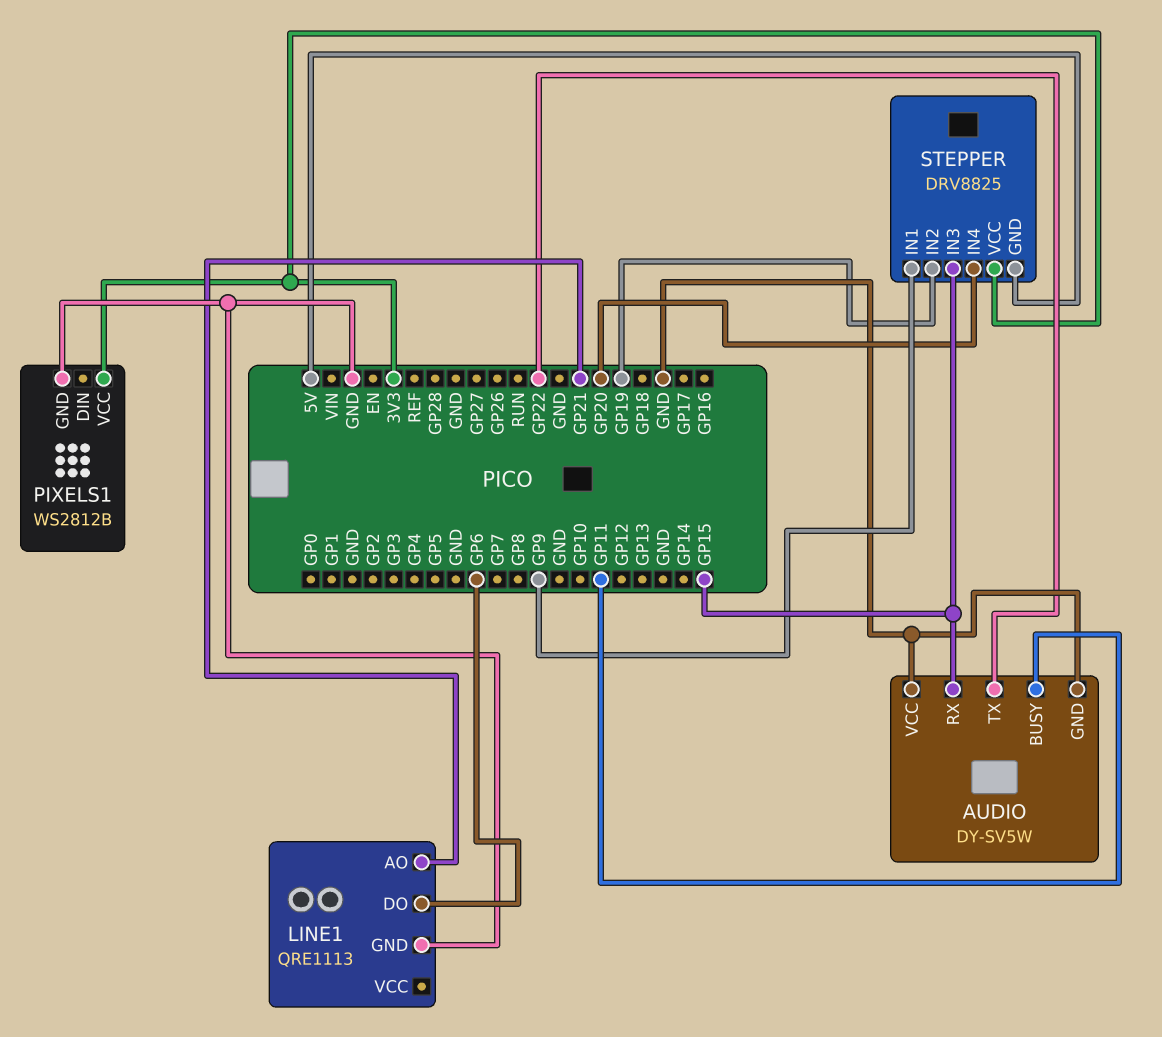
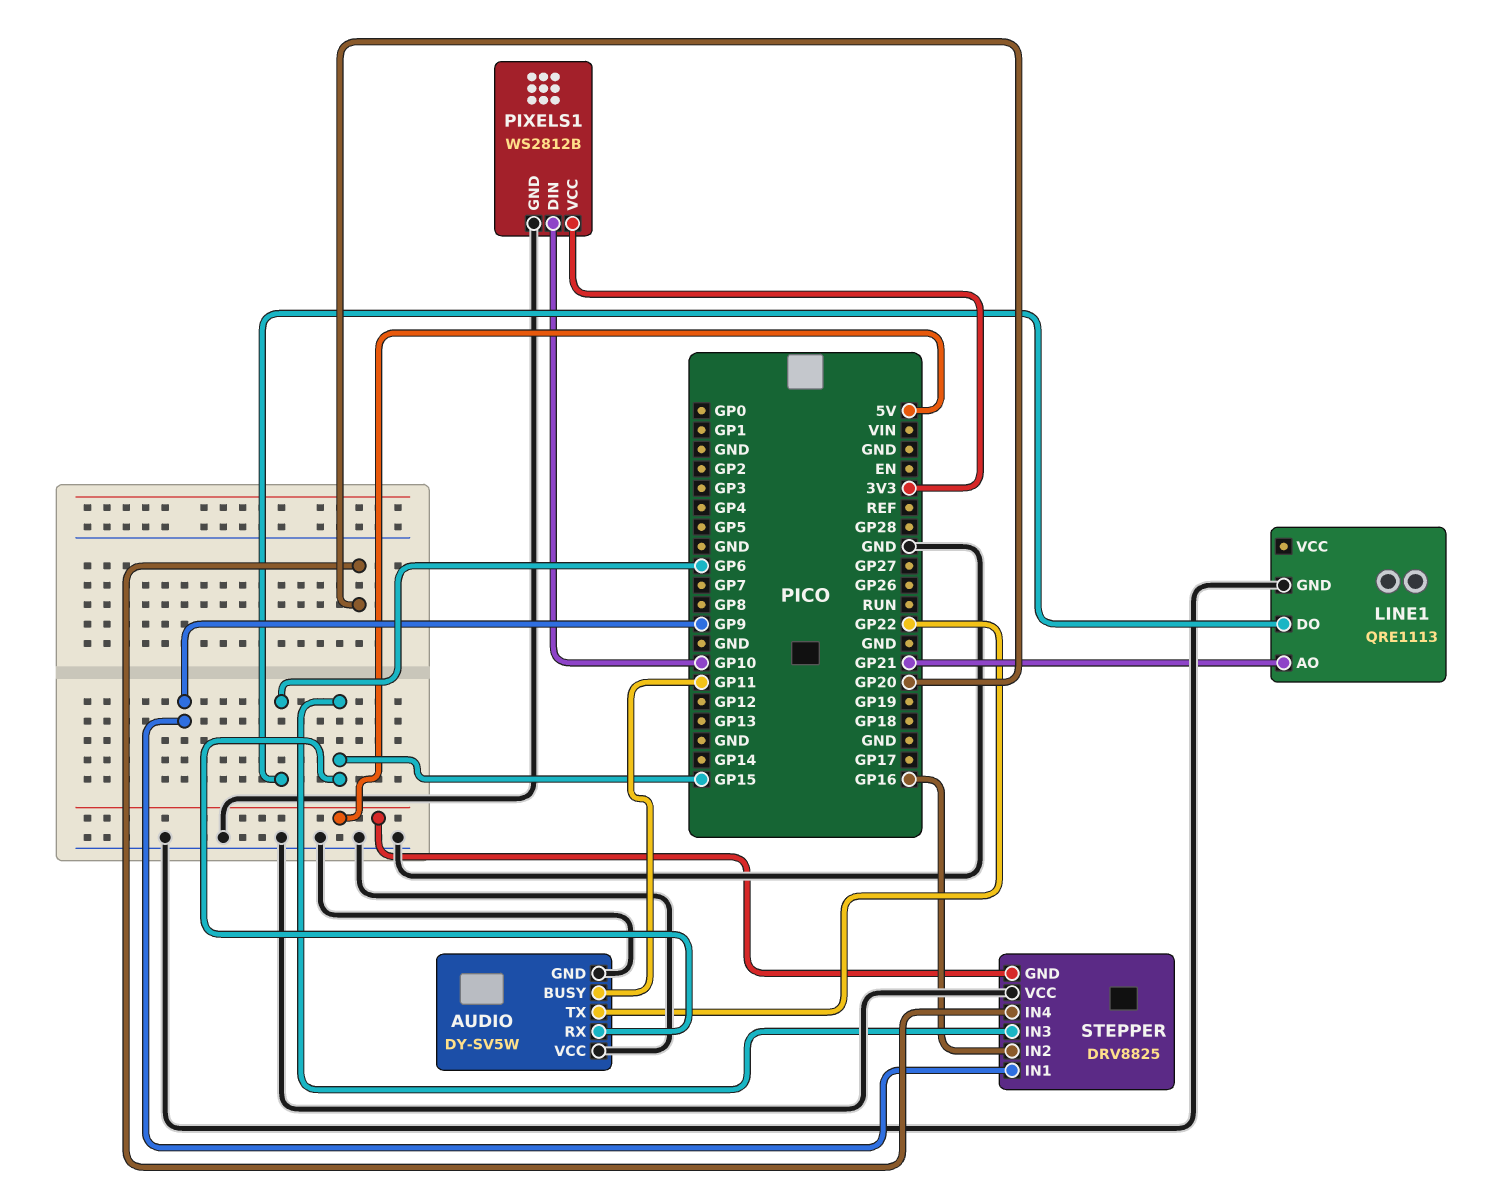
PIXELS1 pin DIN: none -> GP10
STEPPER pin IN2: GP19 -> GP16
STEPPER pin VCC: 3V3 -> GND

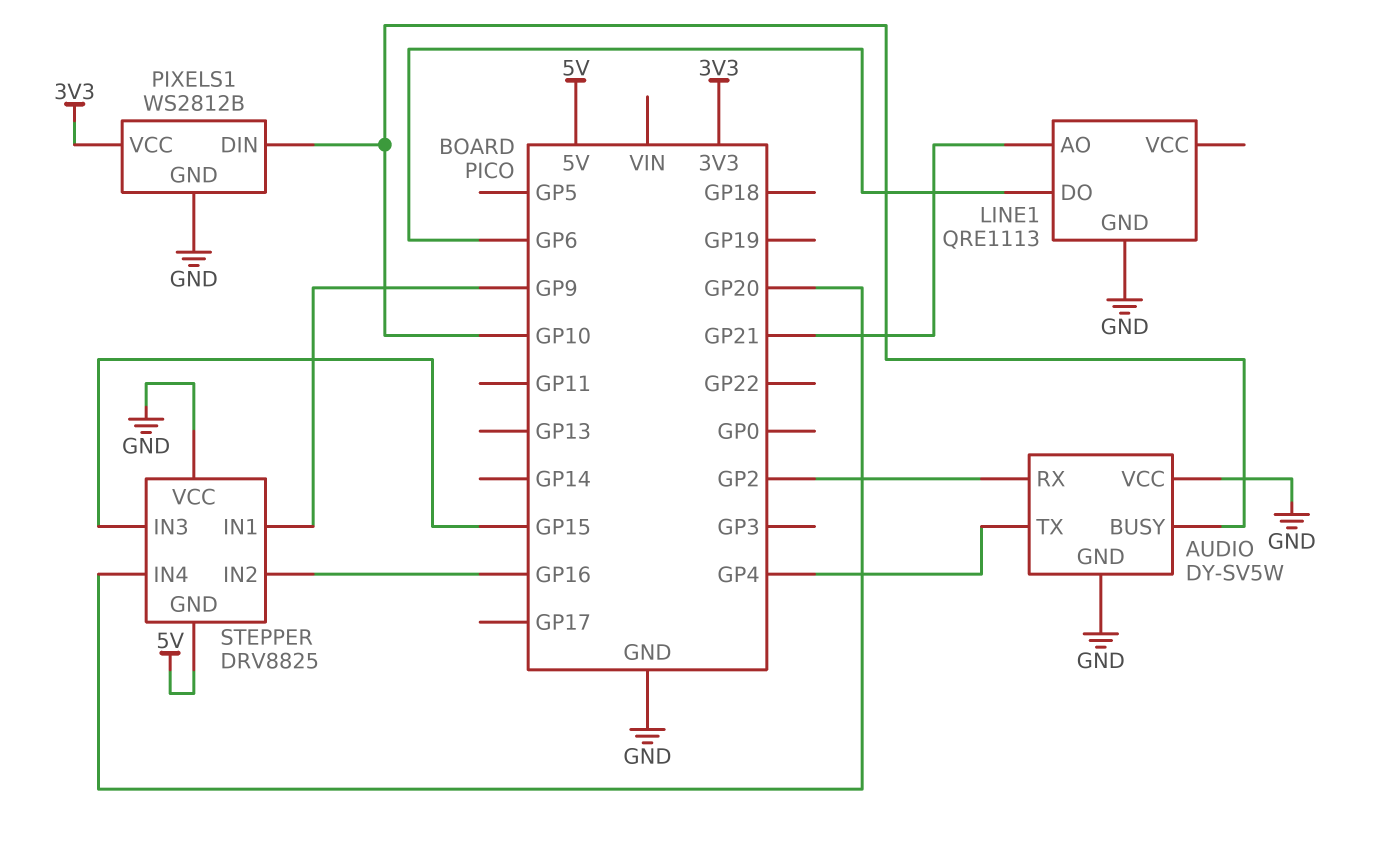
AUDIO pin BUSY: GP11 -> GP10
AUDIO pin RX: GP15 -> GP2
AUDIO pin TX: GP22 -> GP4

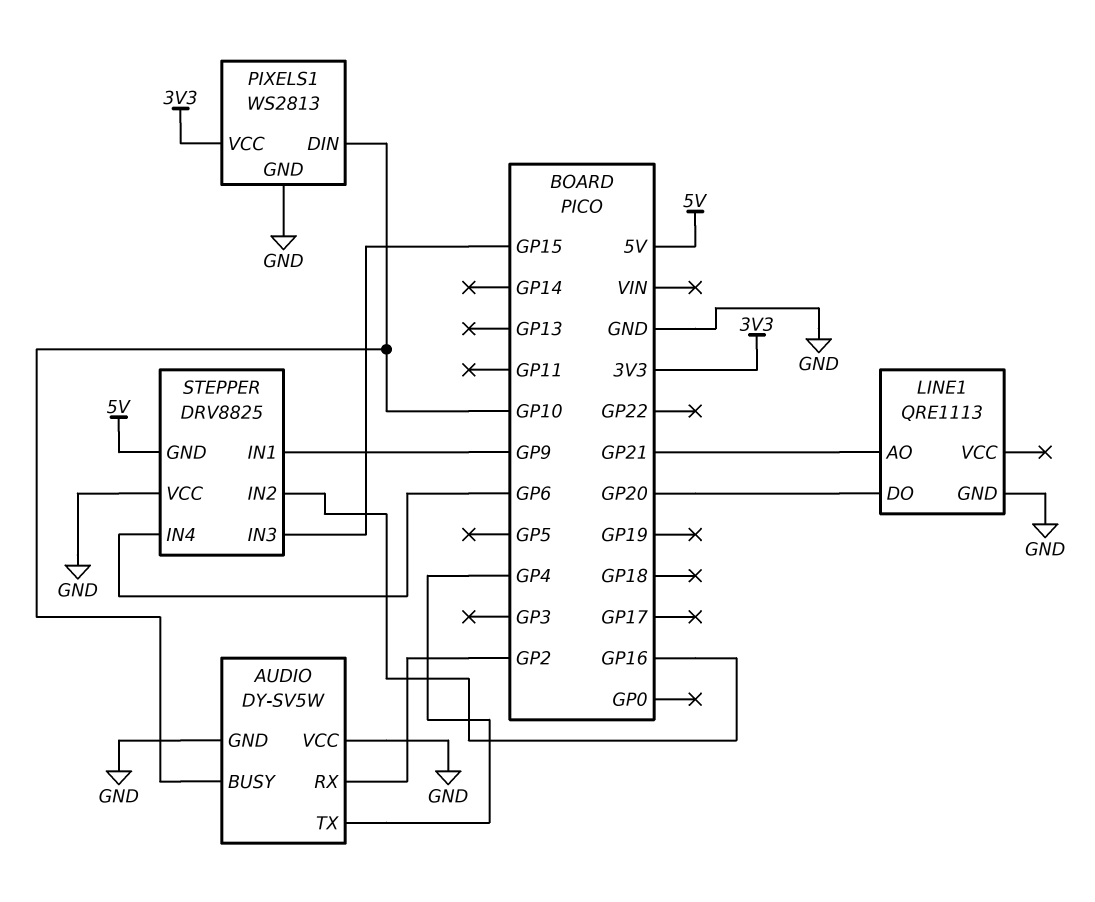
LINE1 pin DO: GP6 -> GP20
PIXELS1: WS2812B -> WS2813
STEPPER pin IN4: GP20 -> GP6

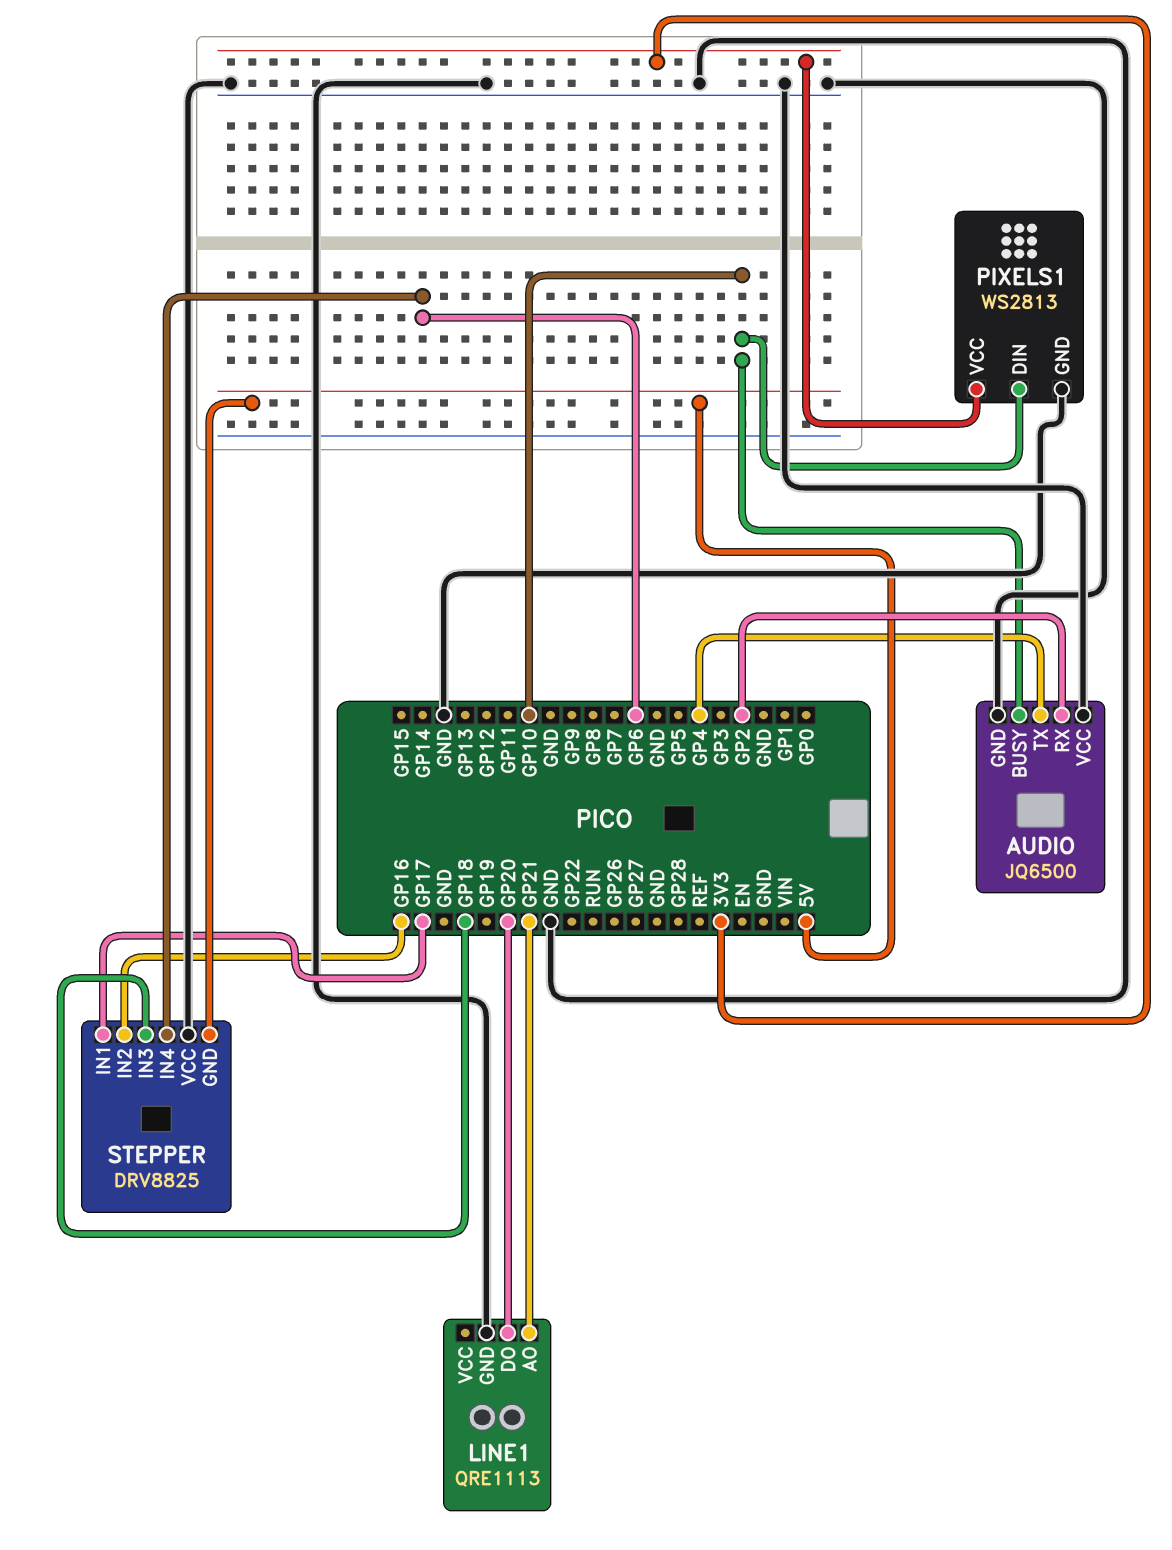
AUDIO: DY-SV5W -> JQ6500
STEPPER pin IN1: GP9 -> GP17
STEPPER pin IN3: GP15 -> GP18

